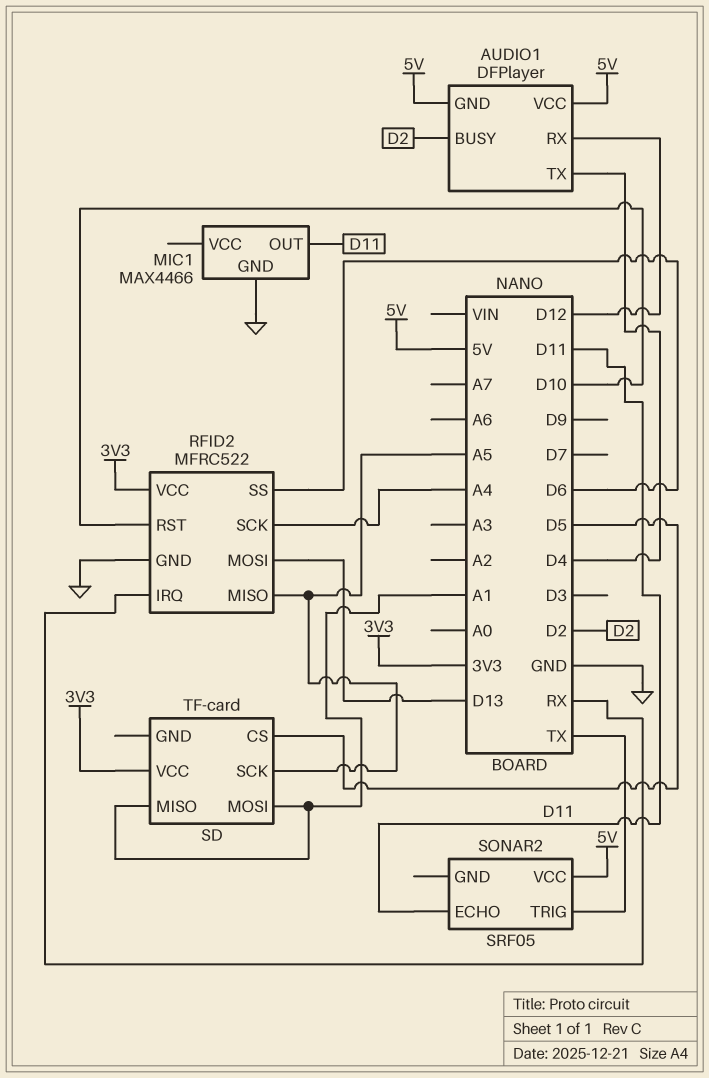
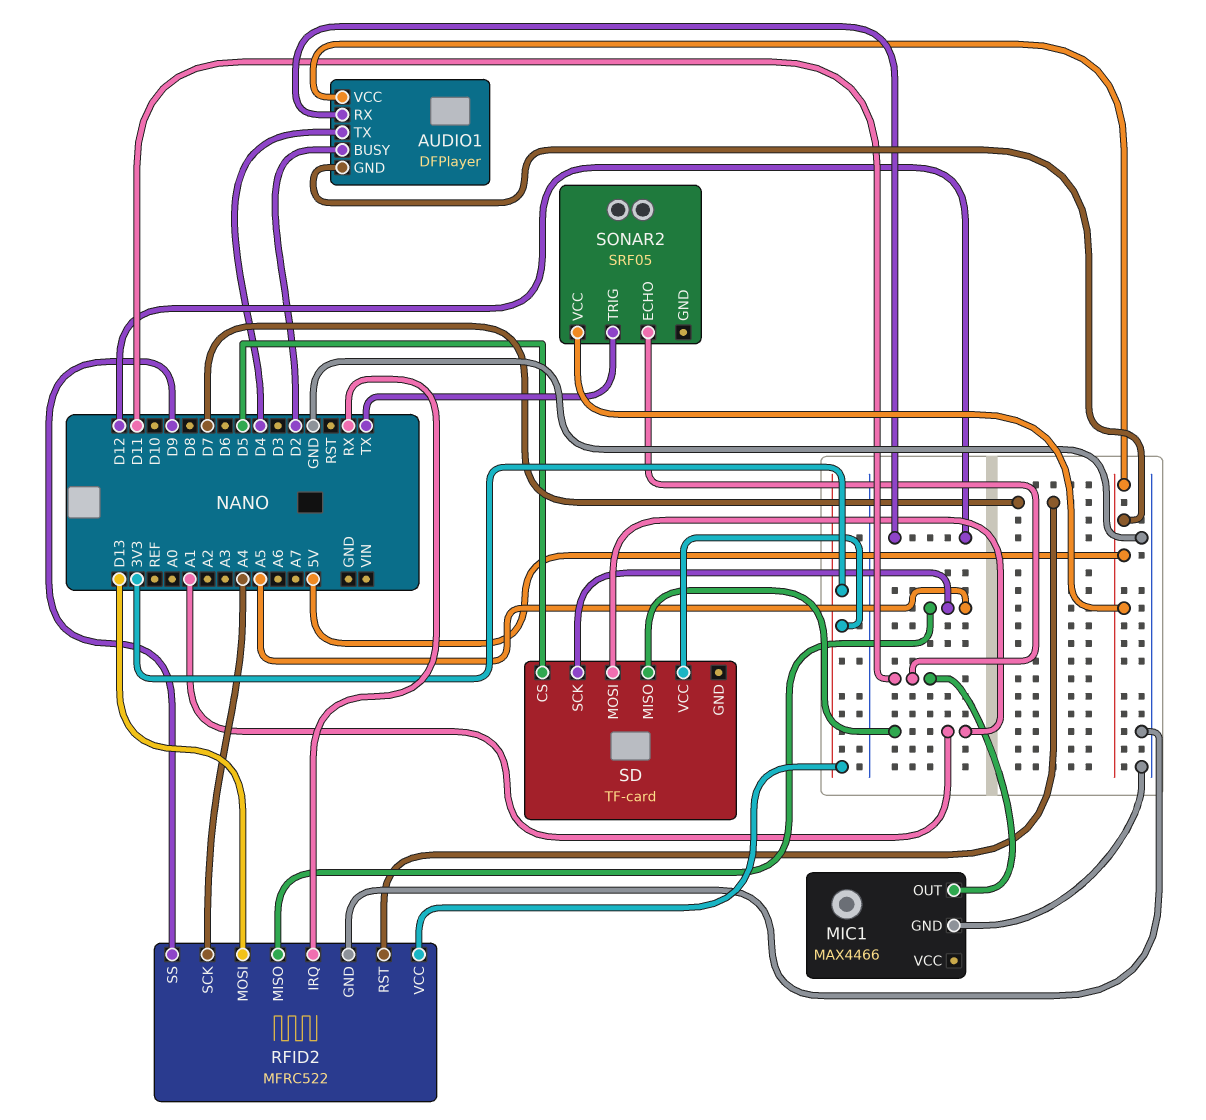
RFID2 pin RST: D10 -> D7
RFID2 pin SS: D6 -> D9

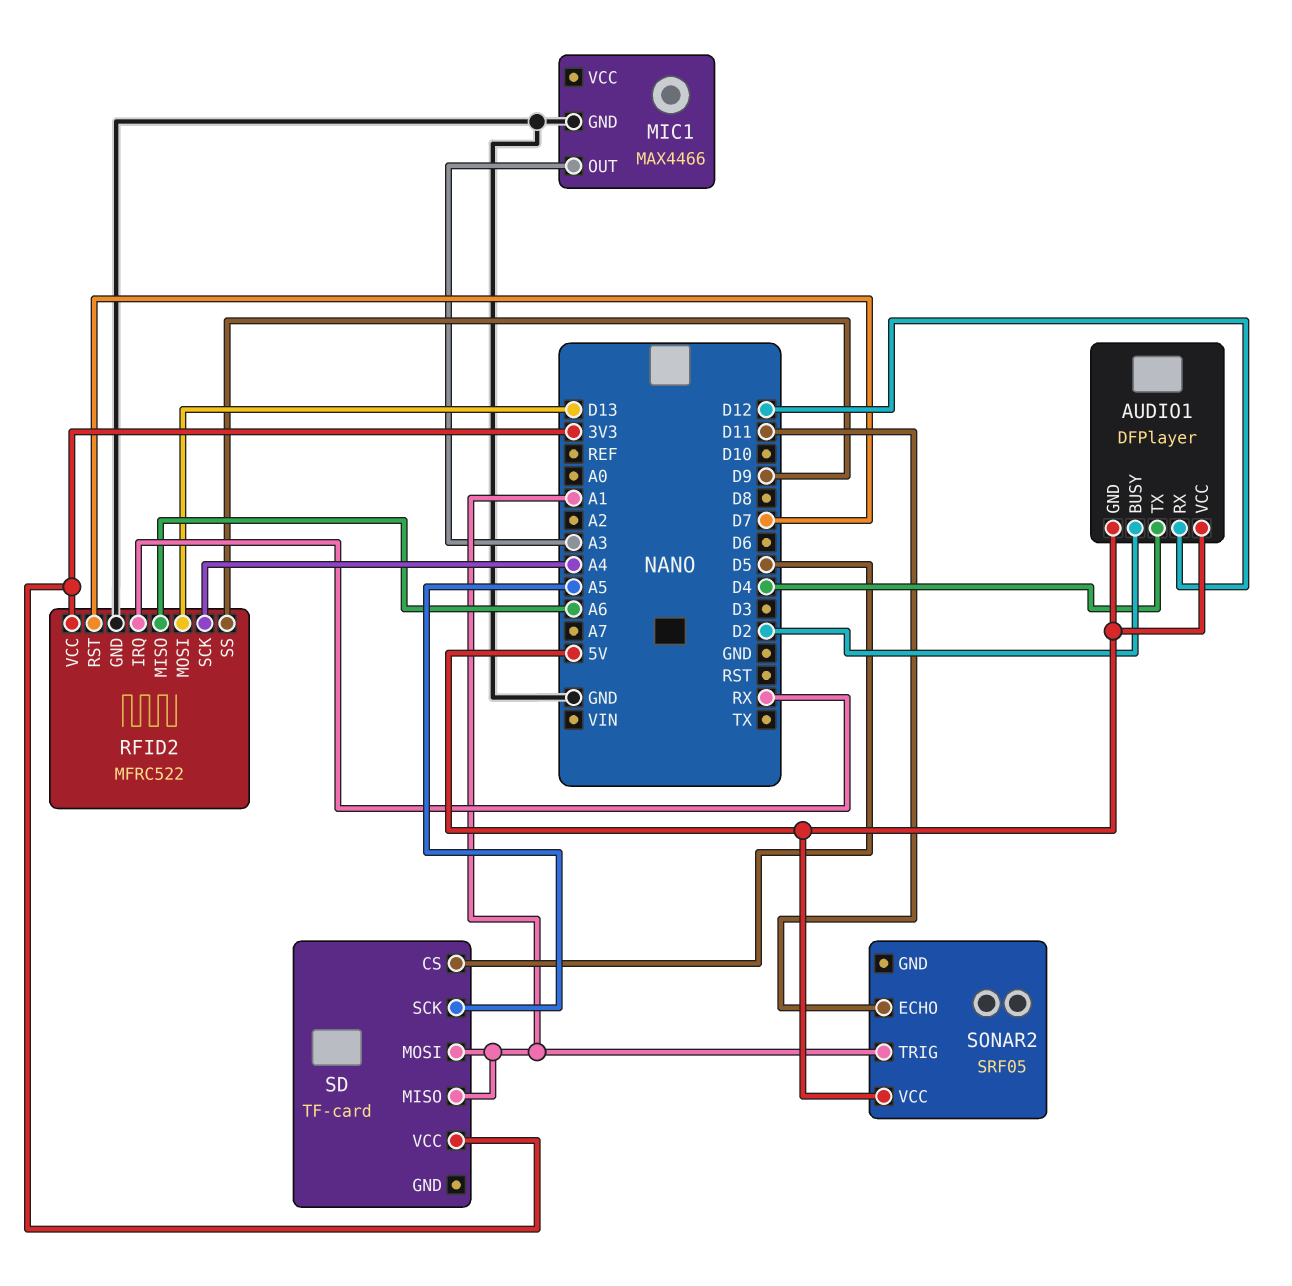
MIC1 pin OUT: D11 -> A3
RFID2 pin MISO: A5 -> A6
SONAR2 pin TRIG: TX -> A1

